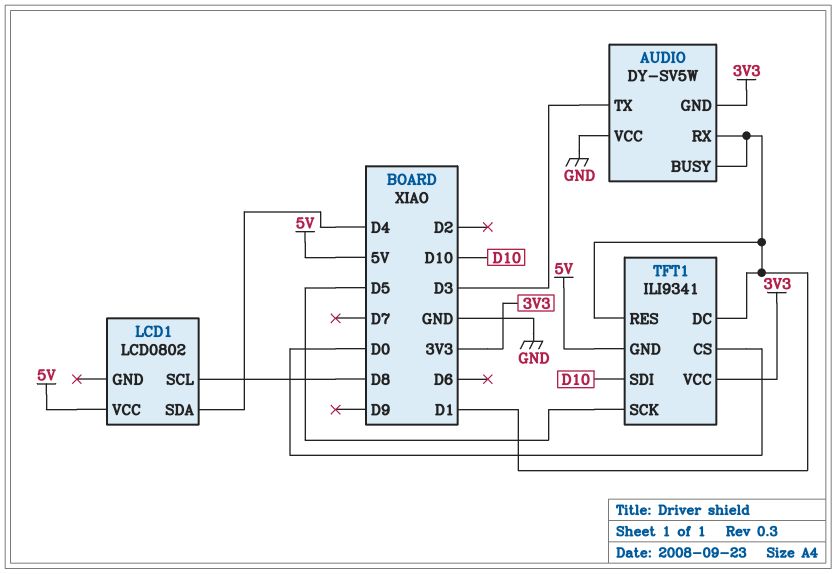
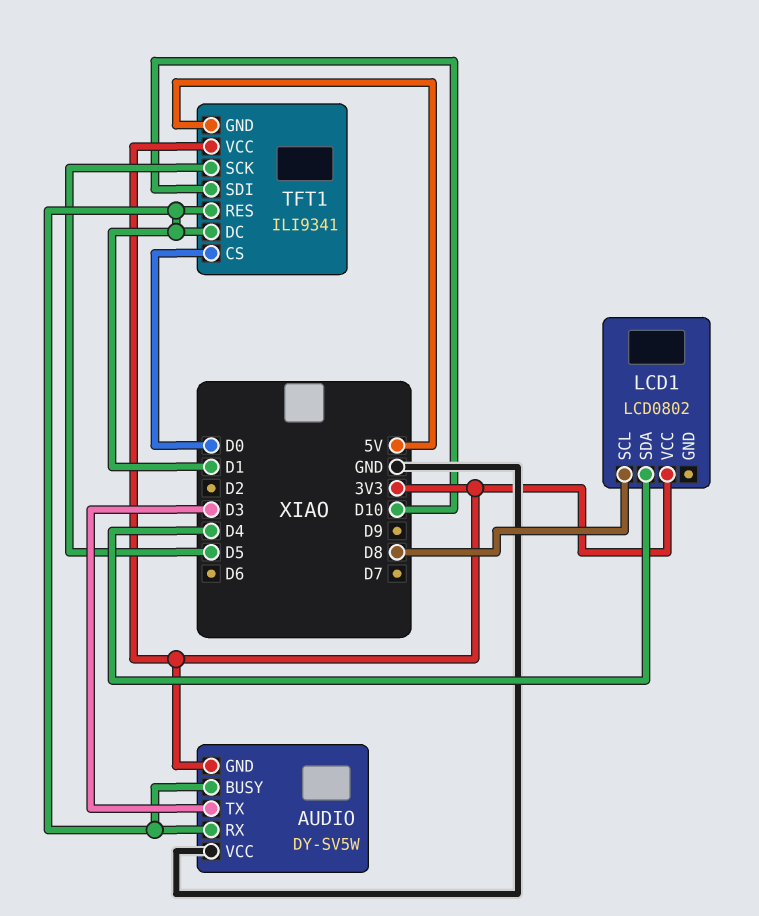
LCD1 pin VCC: 5V -> 3V3

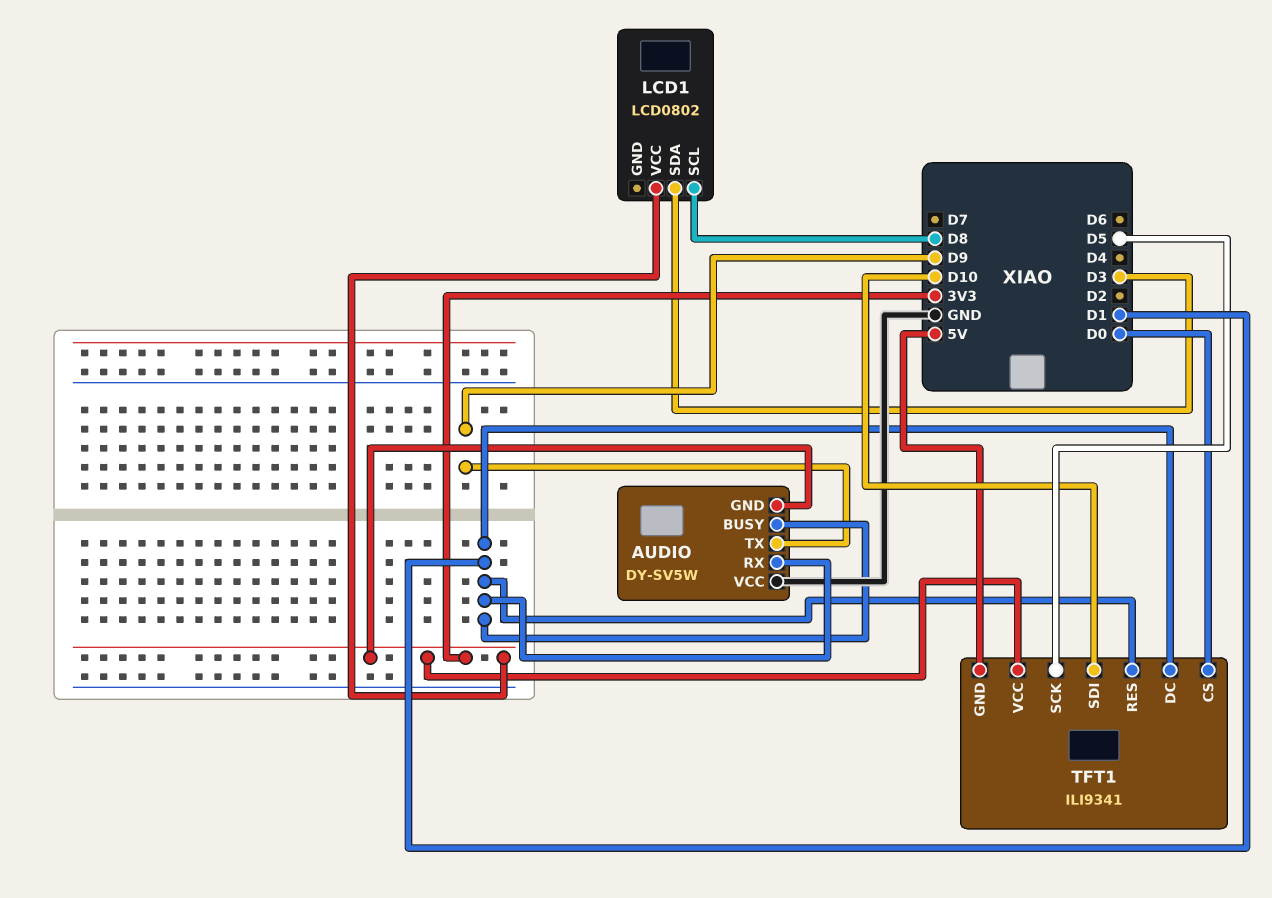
AUDIO pin TX: D3 -> D9
LCD1 pin SDA: D4 -> D3

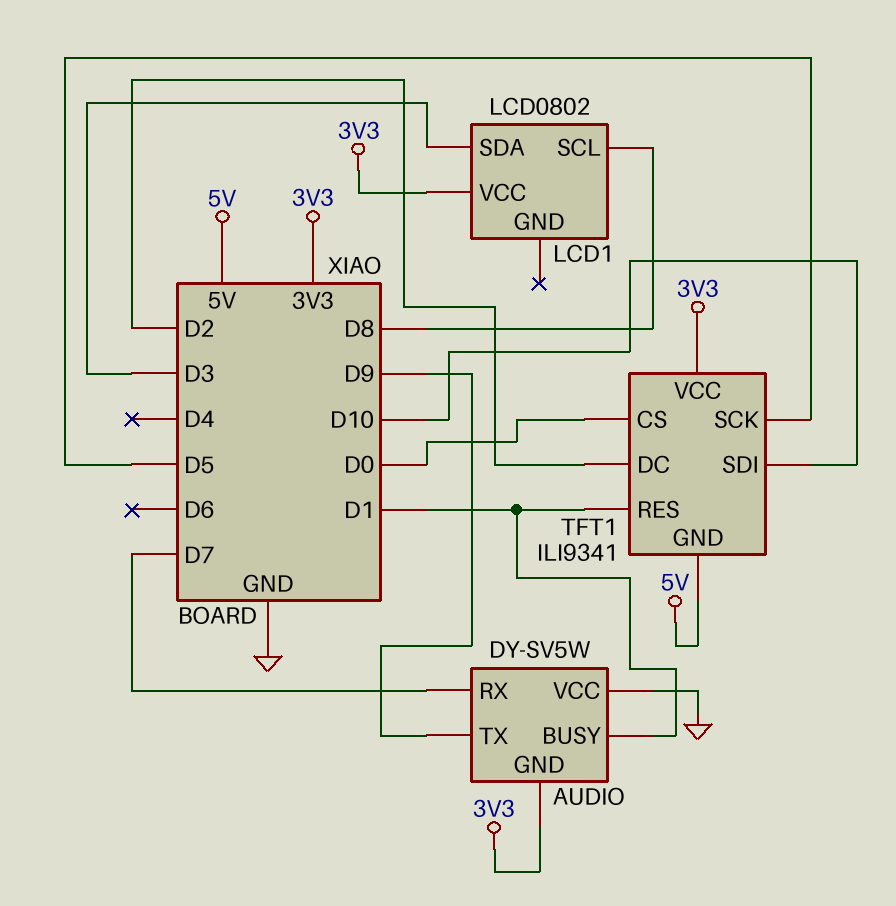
AUDIO pin RX: D1 -> D7
TFT1 pin DC: D1 -> D2

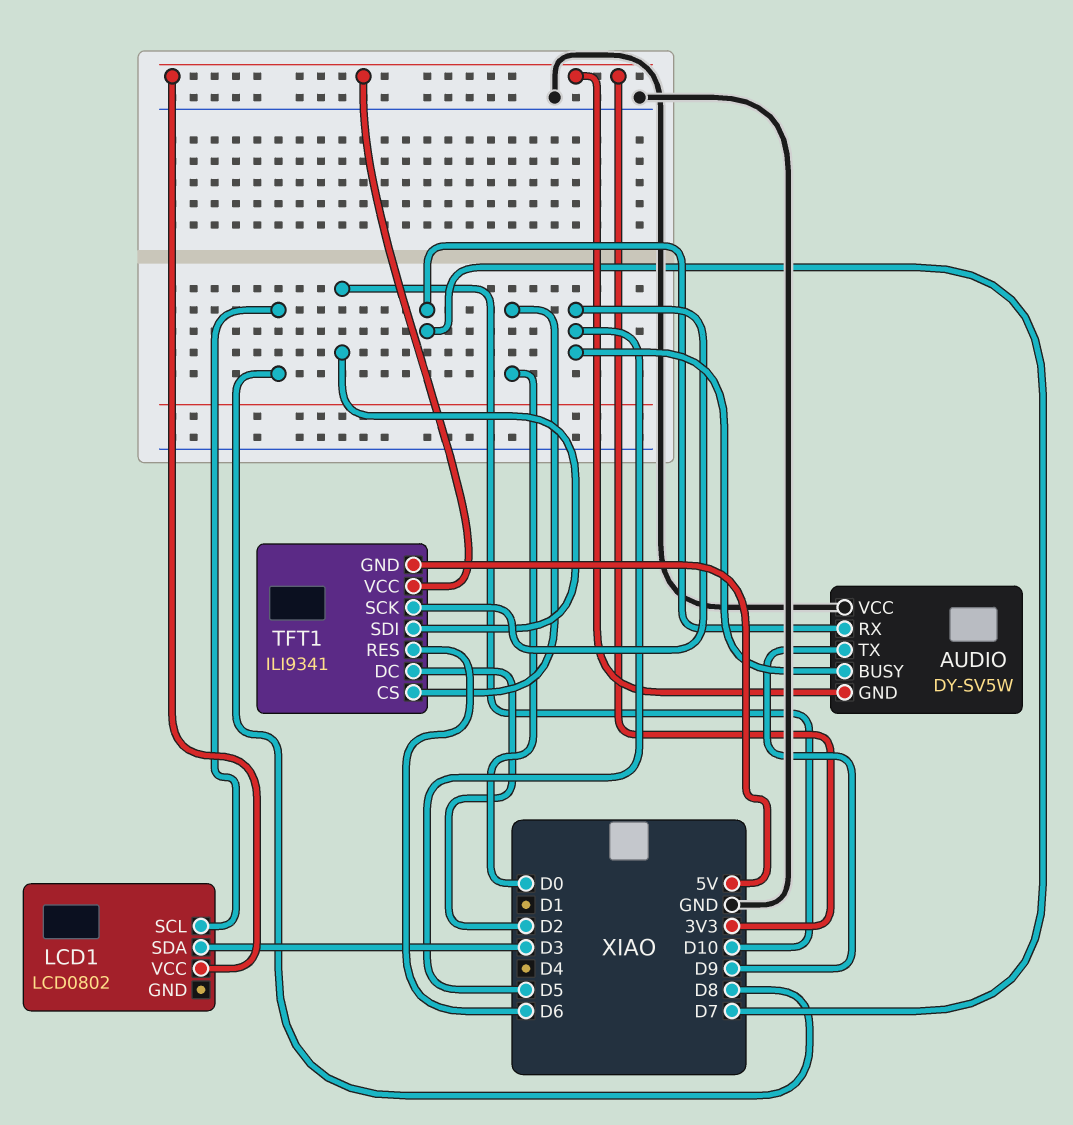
AUDIO pin BUSY: D1 -> D5
TFT1 pin RES: D1 -> D6

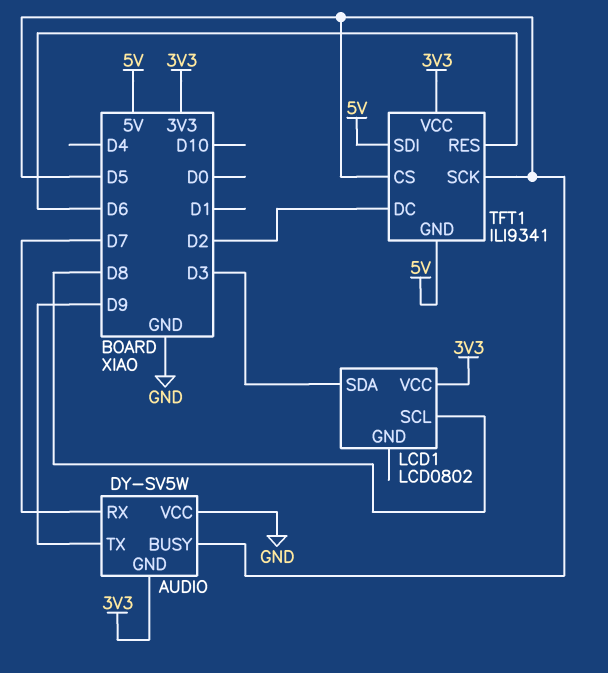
TFT1 pin CS: D0 -> D5
TFT1 pin SDI: D10 -> 5V

